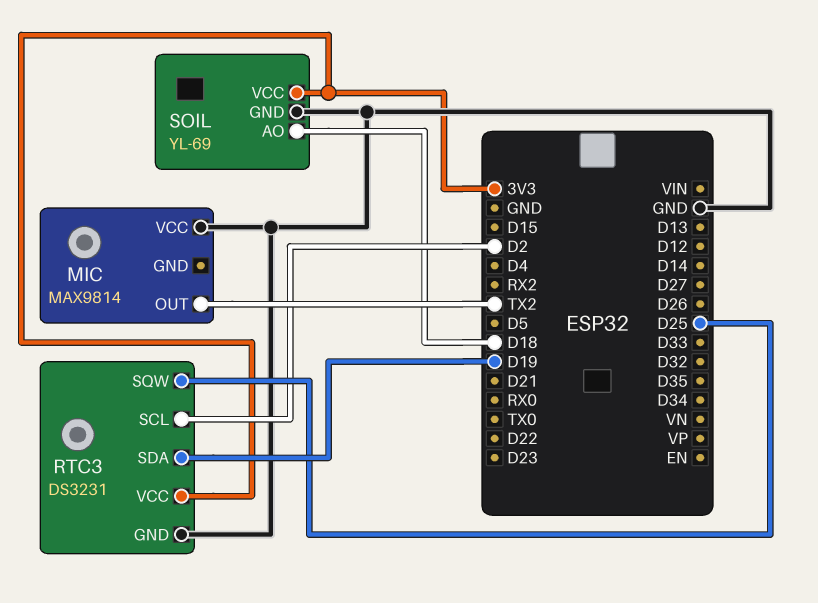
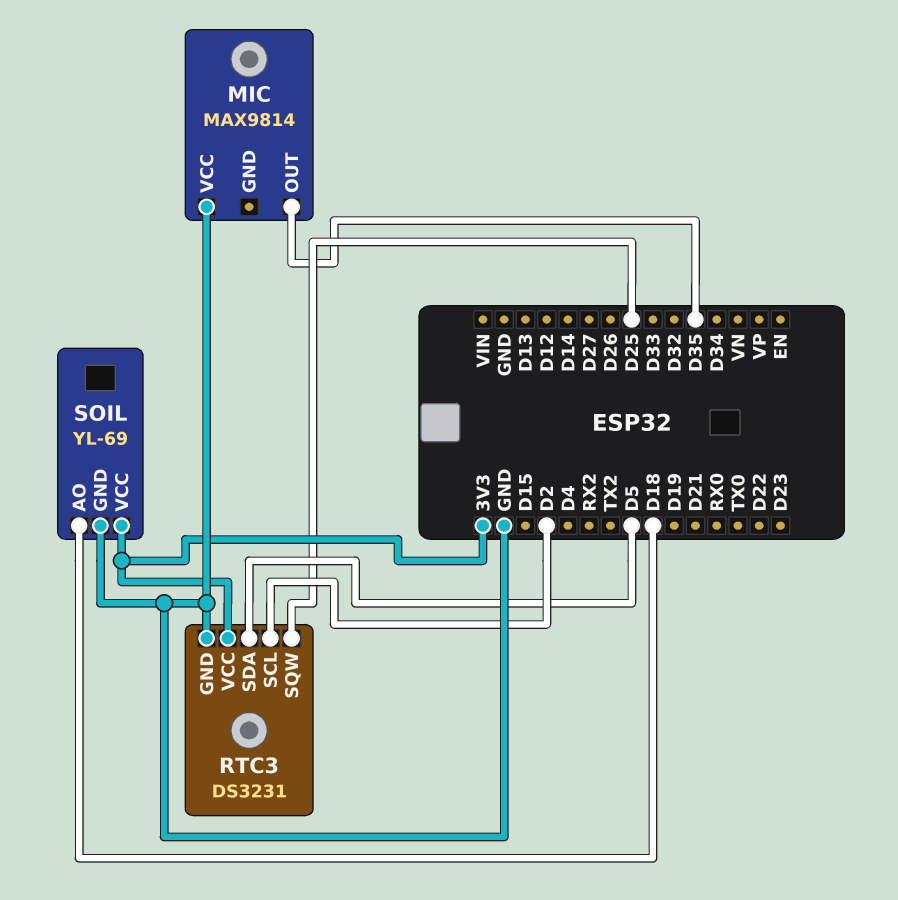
MIC pin OUT: TX2 -> D35
RTC3 pin SDA: D19 -> D5

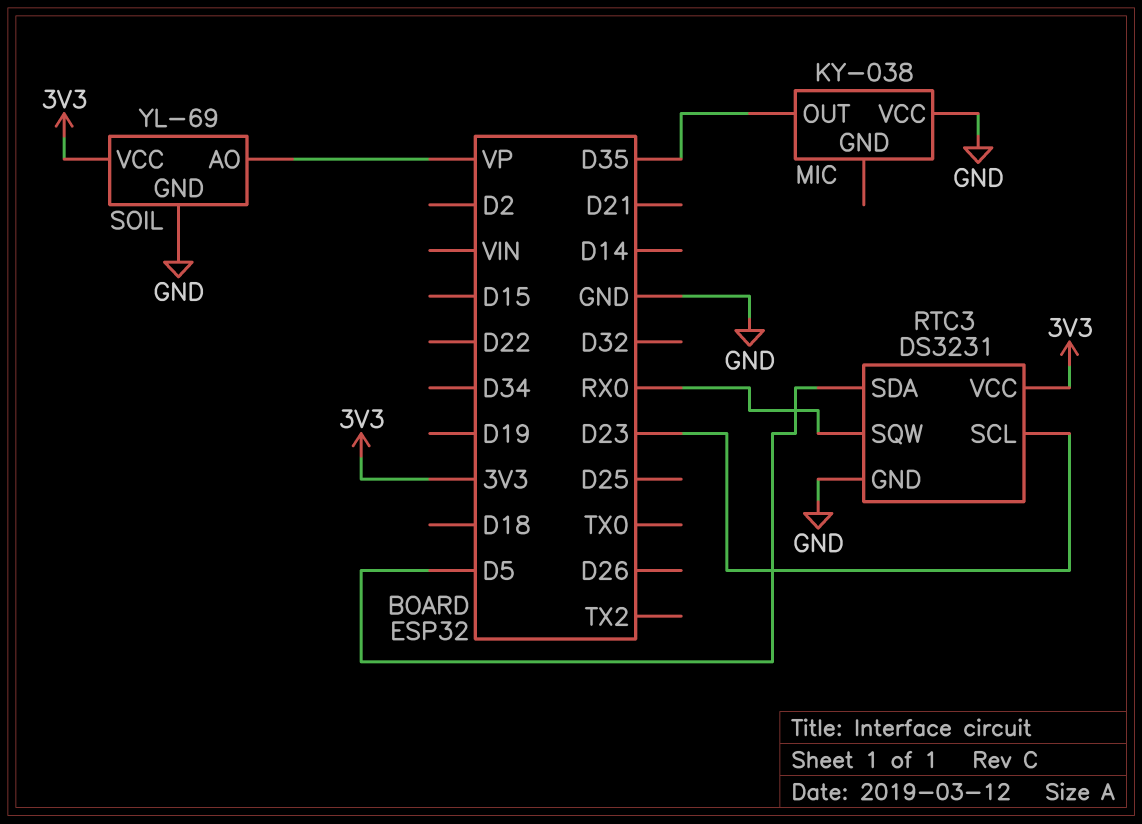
MIC: MAX9814 -> KY-038
RTC3 pin SCL: D2 -> D23
RTC3 pin SQW: D25 -> RX0
SOIL pin AO: D18 -> VP

